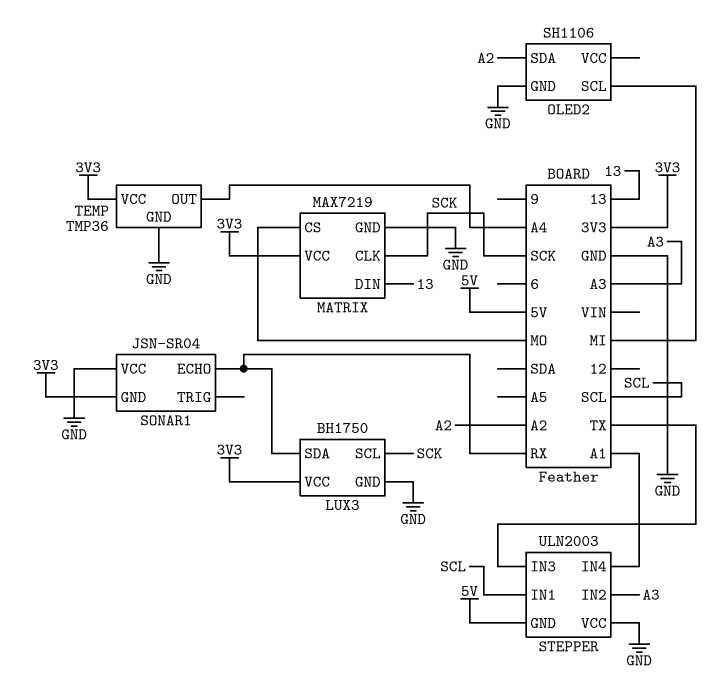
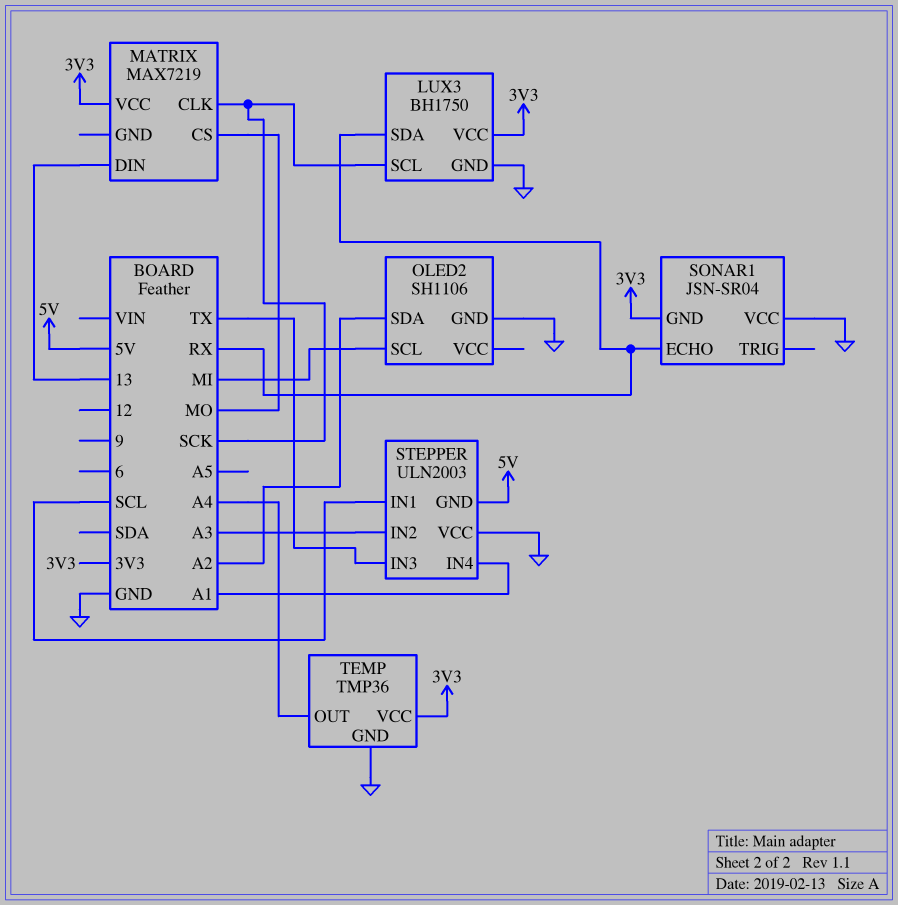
MATRIX pin GND: GND -> none

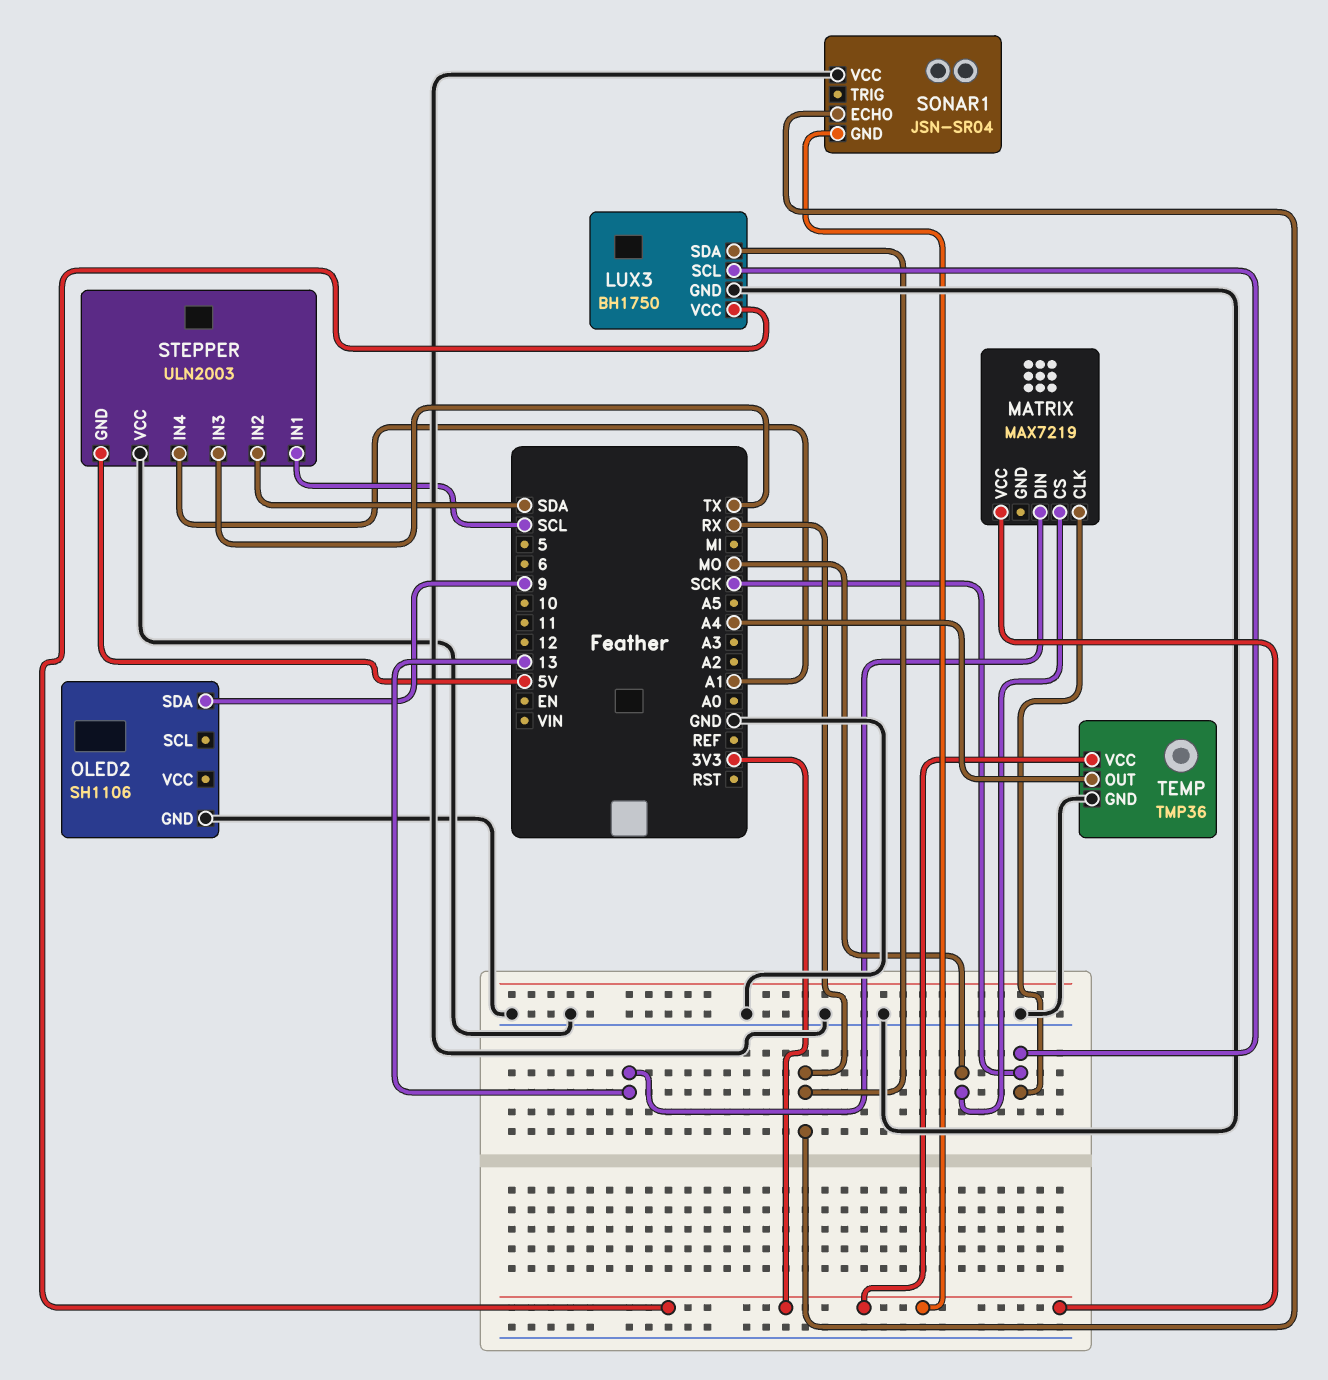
OLED2 pin SCL: MI -> none
OLED2 pin SDA: A2 -> 9
STEPPER pin IN2: A3 -> SDA

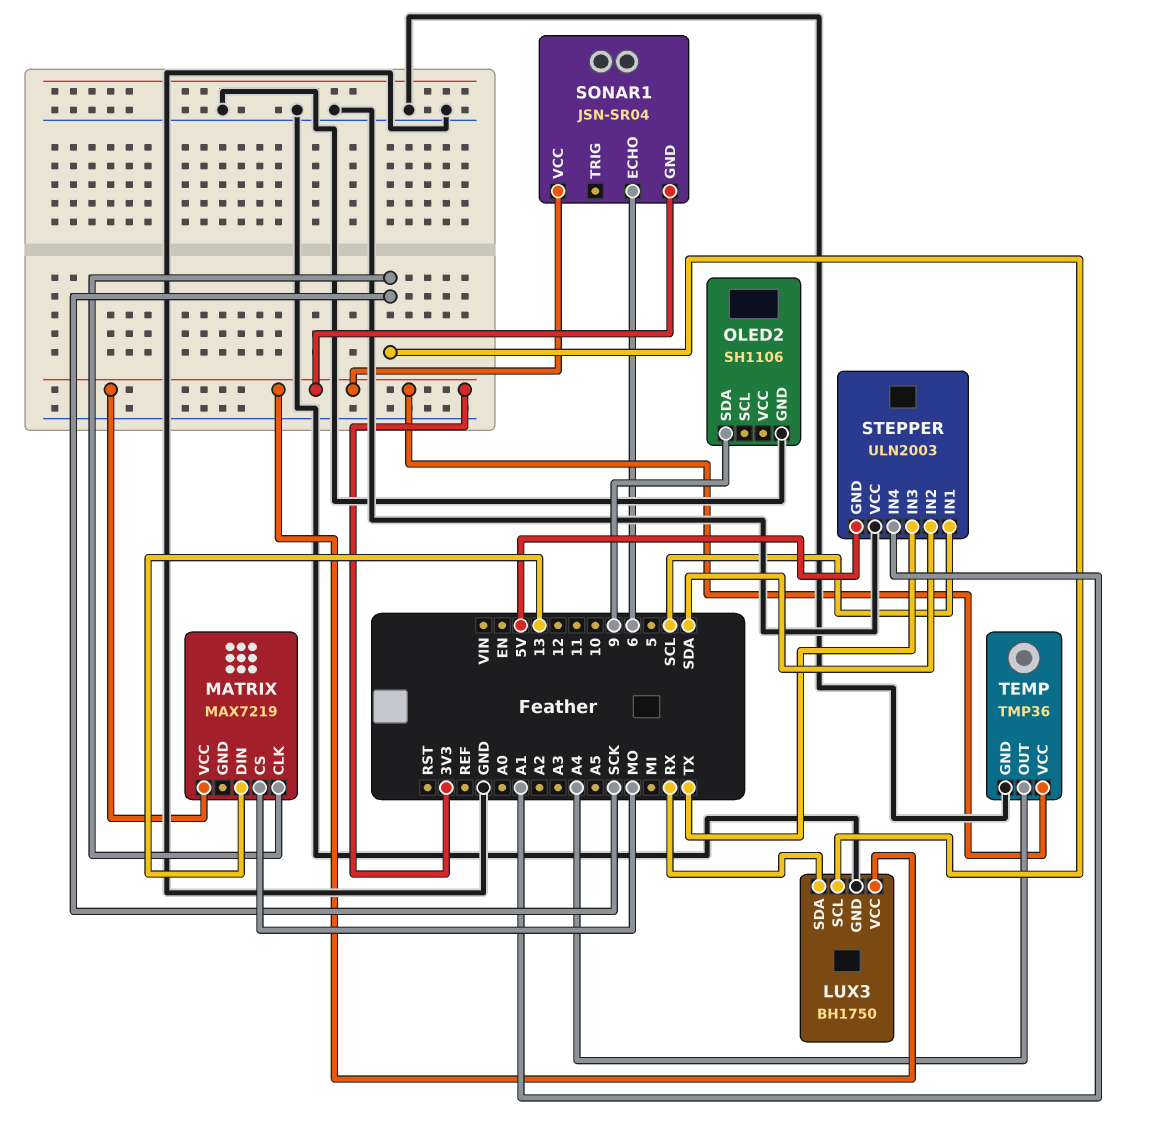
SONAR1 pin ECHO: RX -> 6
SONAR1 pin VCC: GND -> 3V3

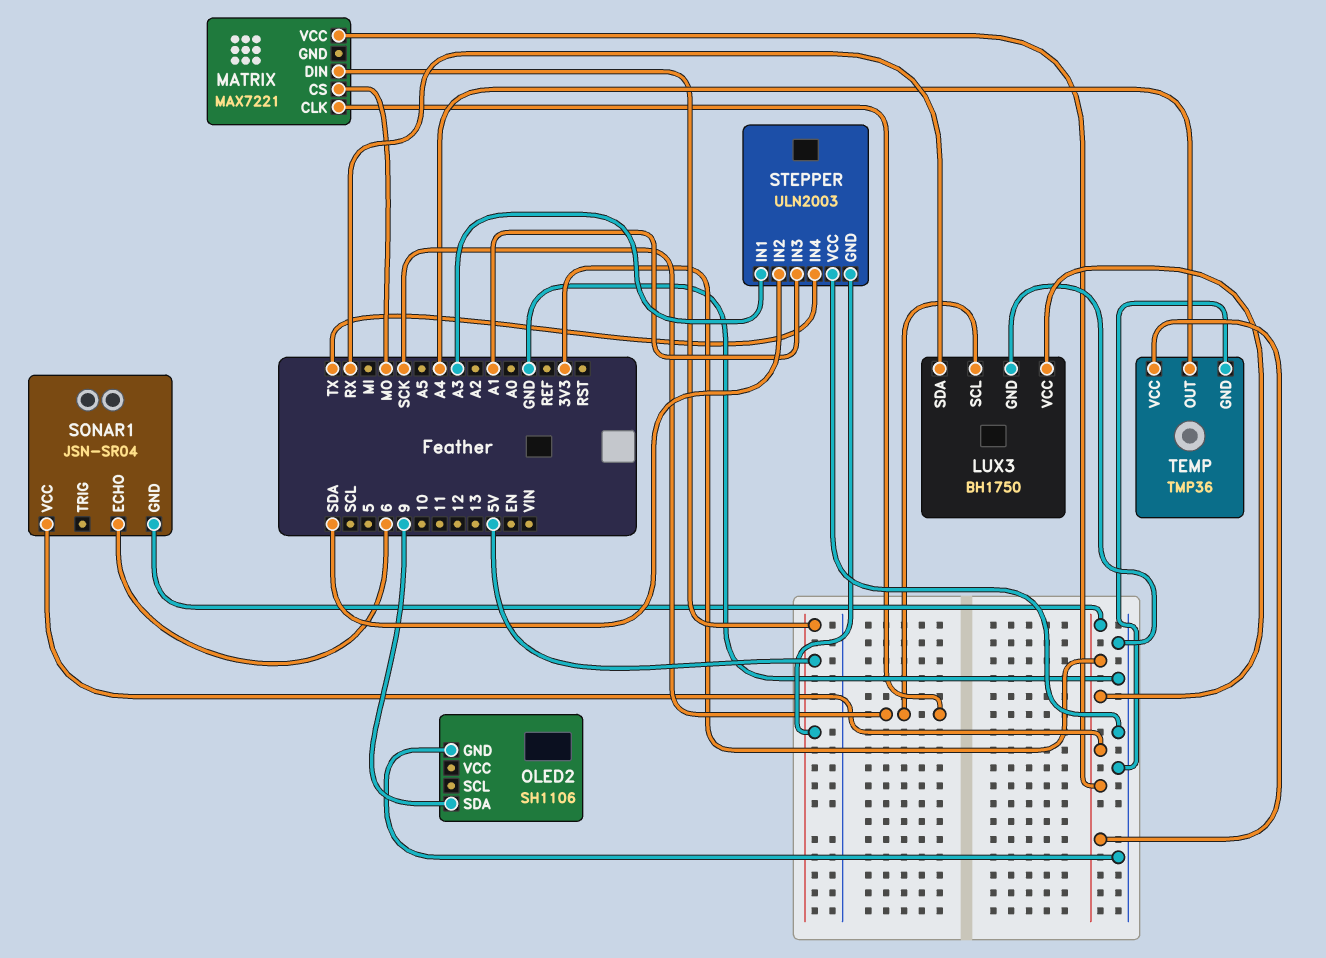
MATRIX: MAX7219 -> MAX7221
MATRIX pin DIN: 13 -> 5V
STEPPER pin IN1: SCL -> A3
STEPPER pin IN3: TX -> A1
STEPPER pin IN4: A1 -> TX

